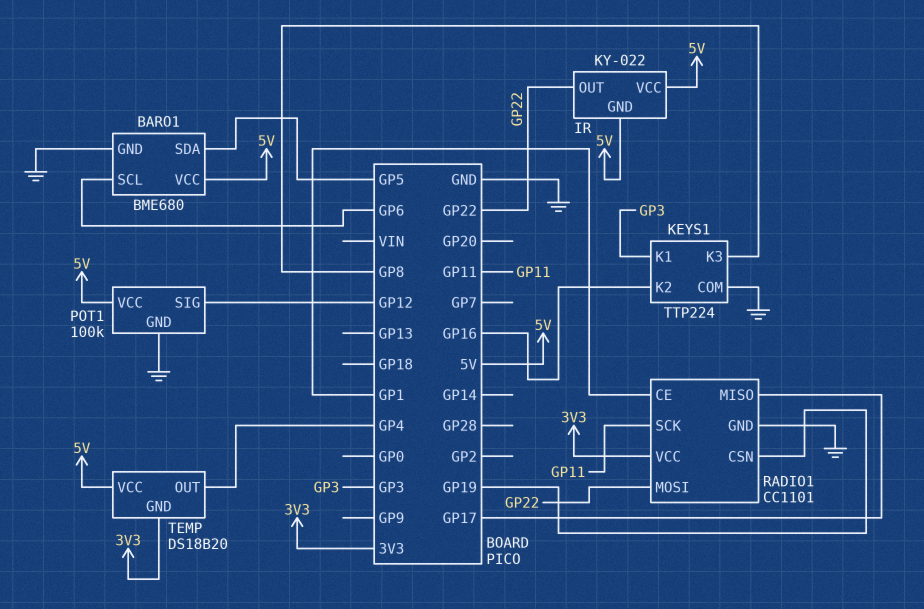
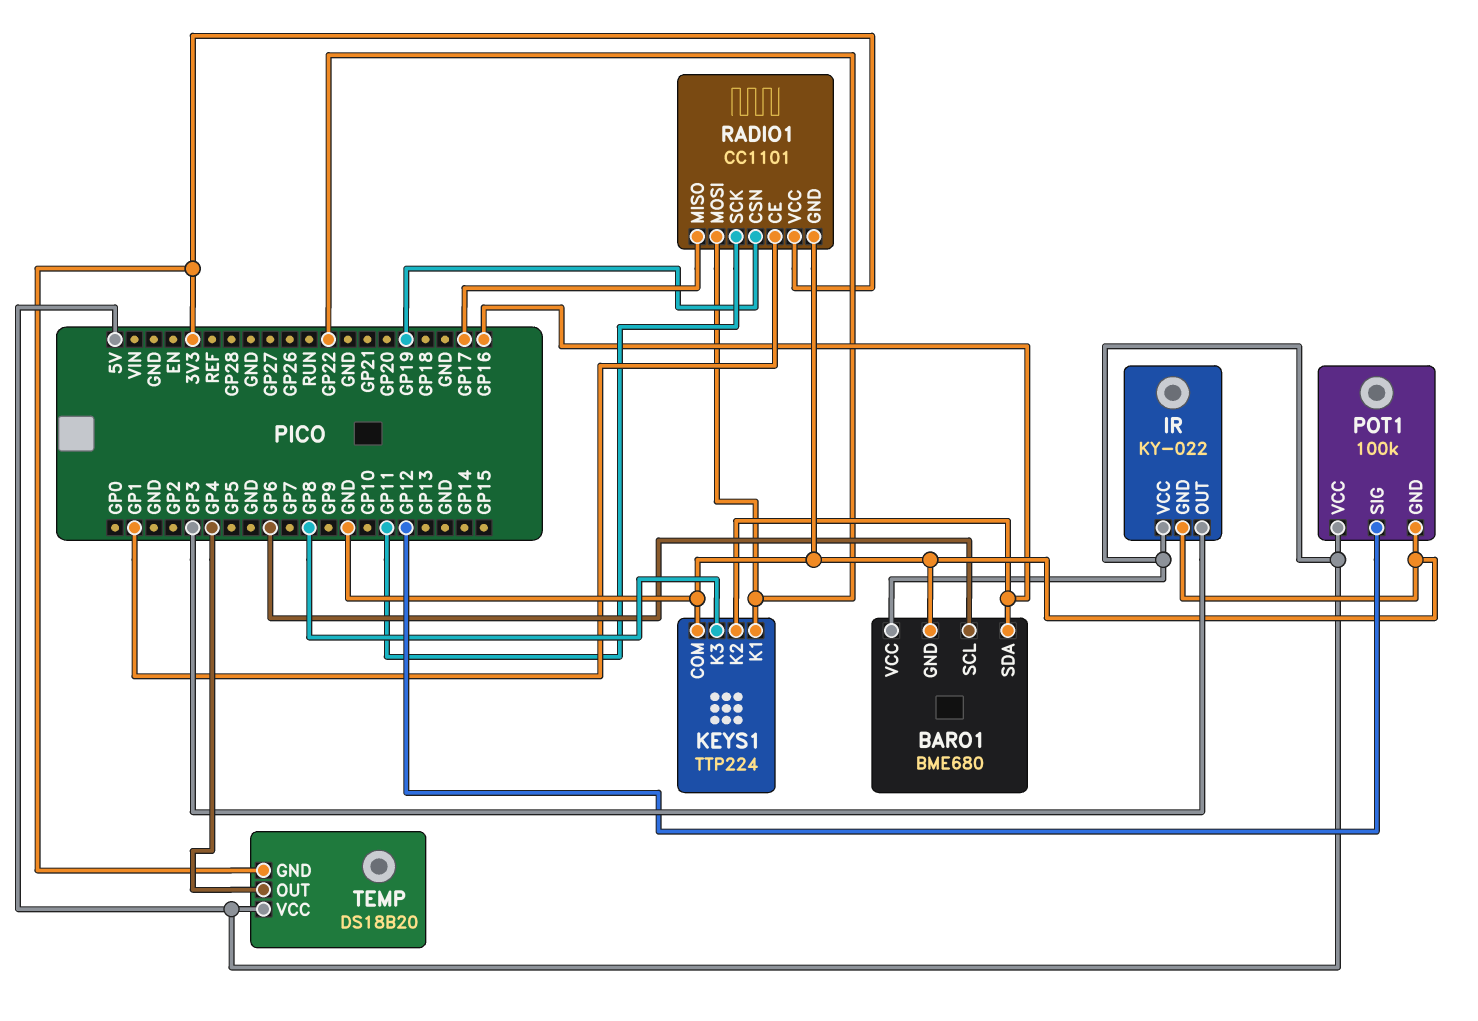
BARO1 pin SDA: GP5 -> GP16
IR pin GND: 5V -> GND
IR pin OUT: GP22 -> GP3
KEYS1 pin K1: GP3 -> GP22

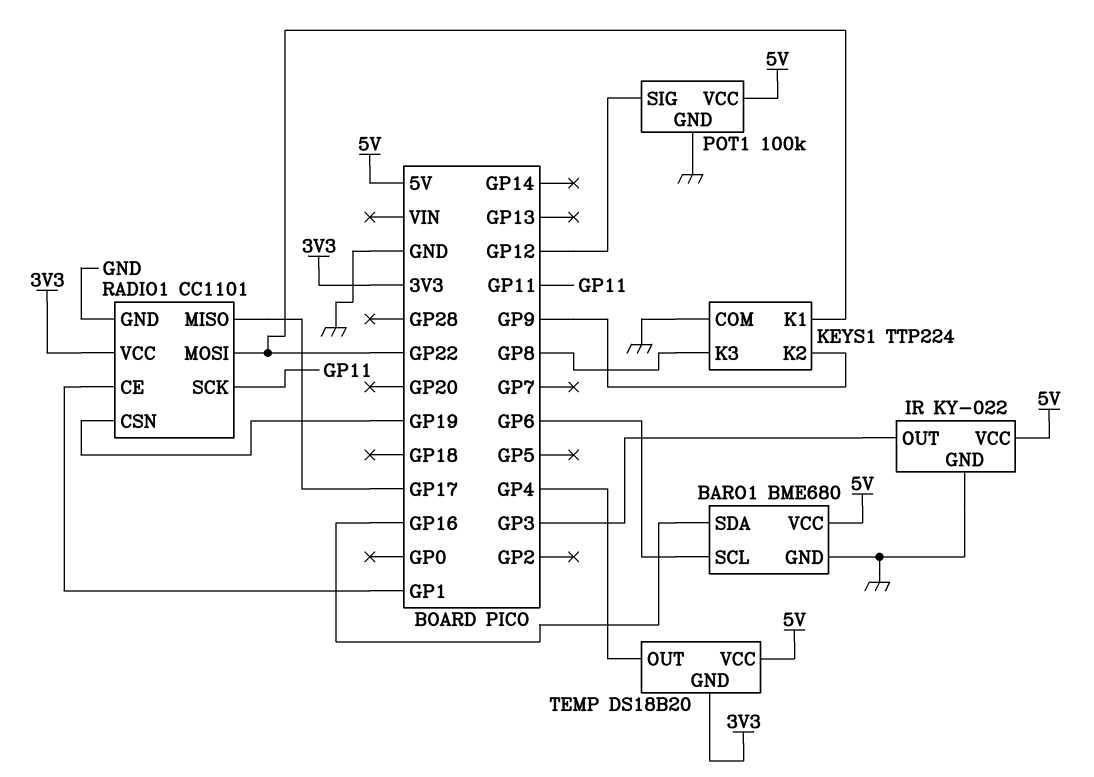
KEYS1 pin K2: GP16 -> GP9

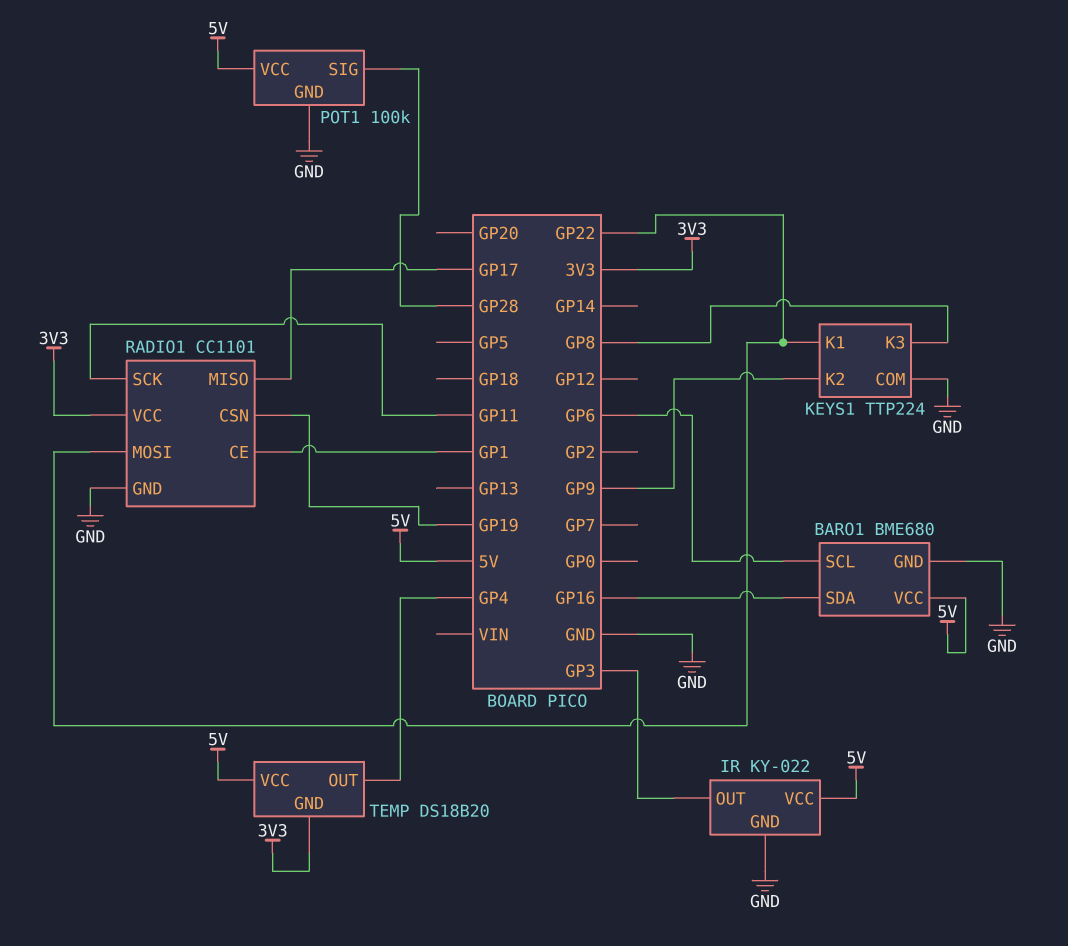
POT1 pin SIG: GP12 -> GP28

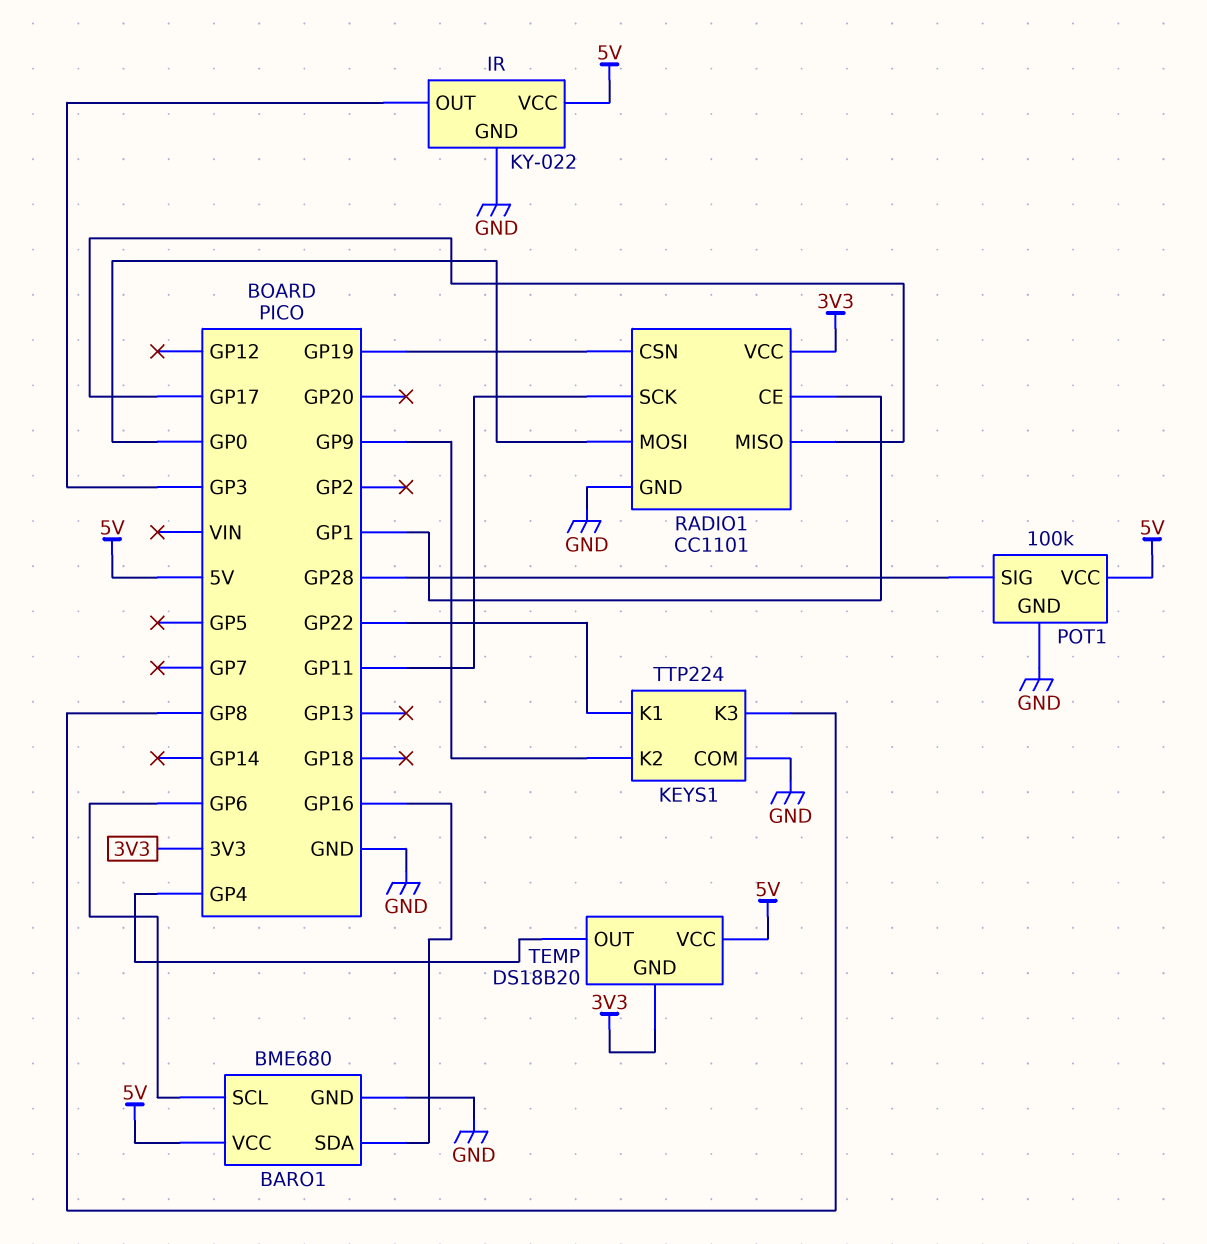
RADIO1 pin MOSI: GP22 -> GP0

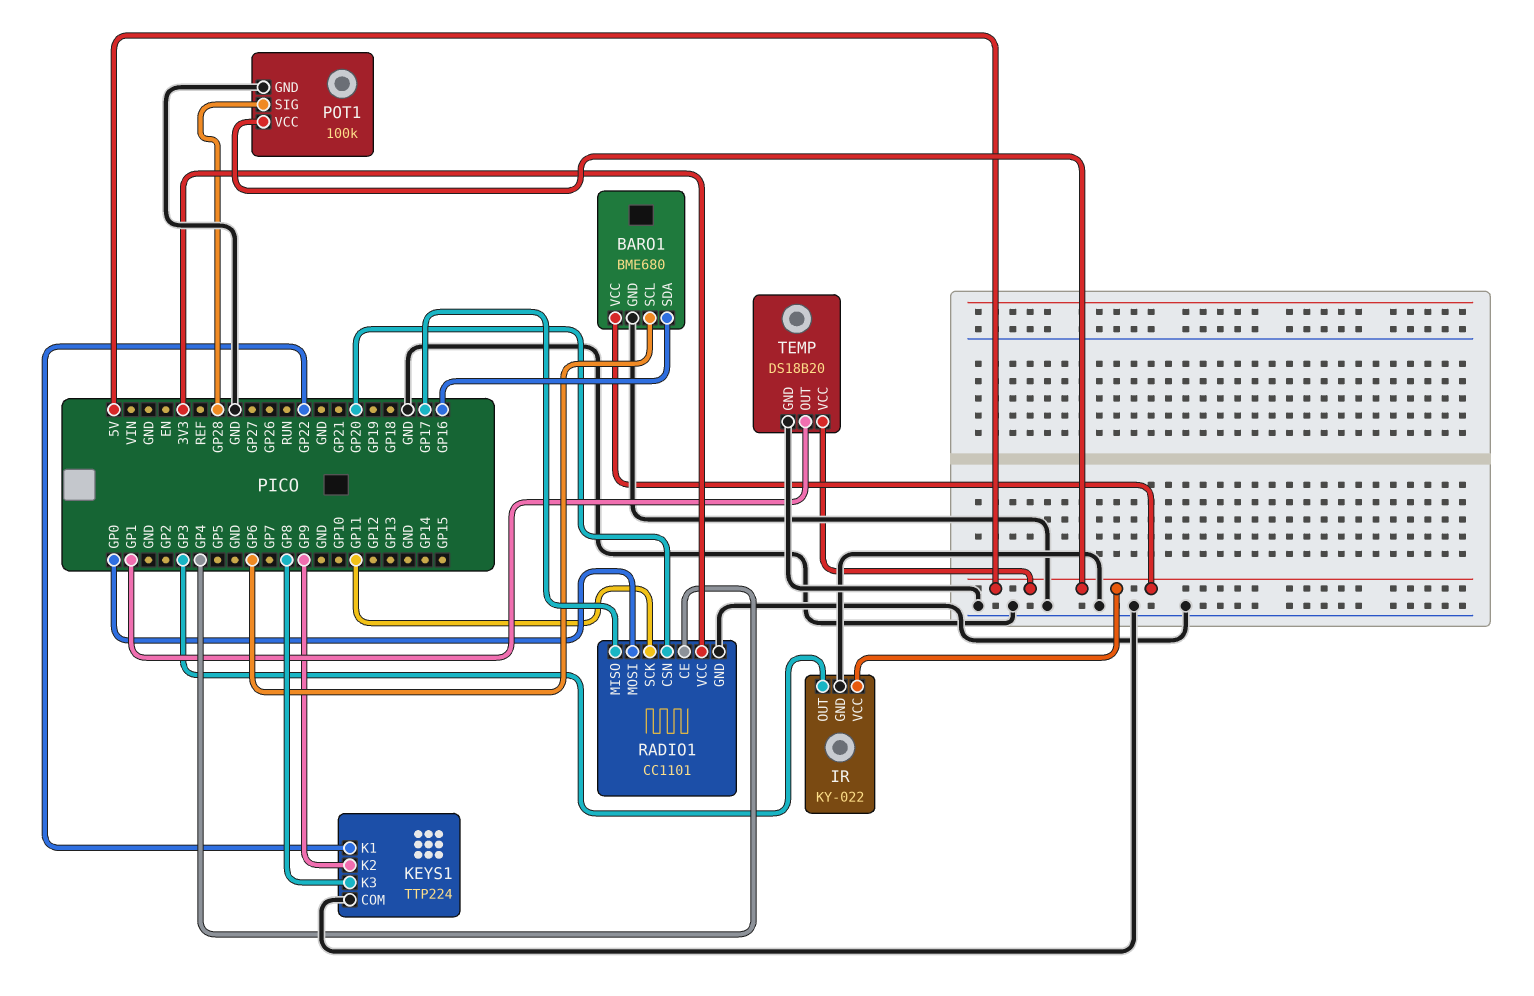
RADIO1 pin CE: GP1 -> GP4
RADIO1 pin CSN: GP19 -> GP20
TEMP pin GND: 3V3 -> GND
TEMP pin OUT: GP4 -> GP1

